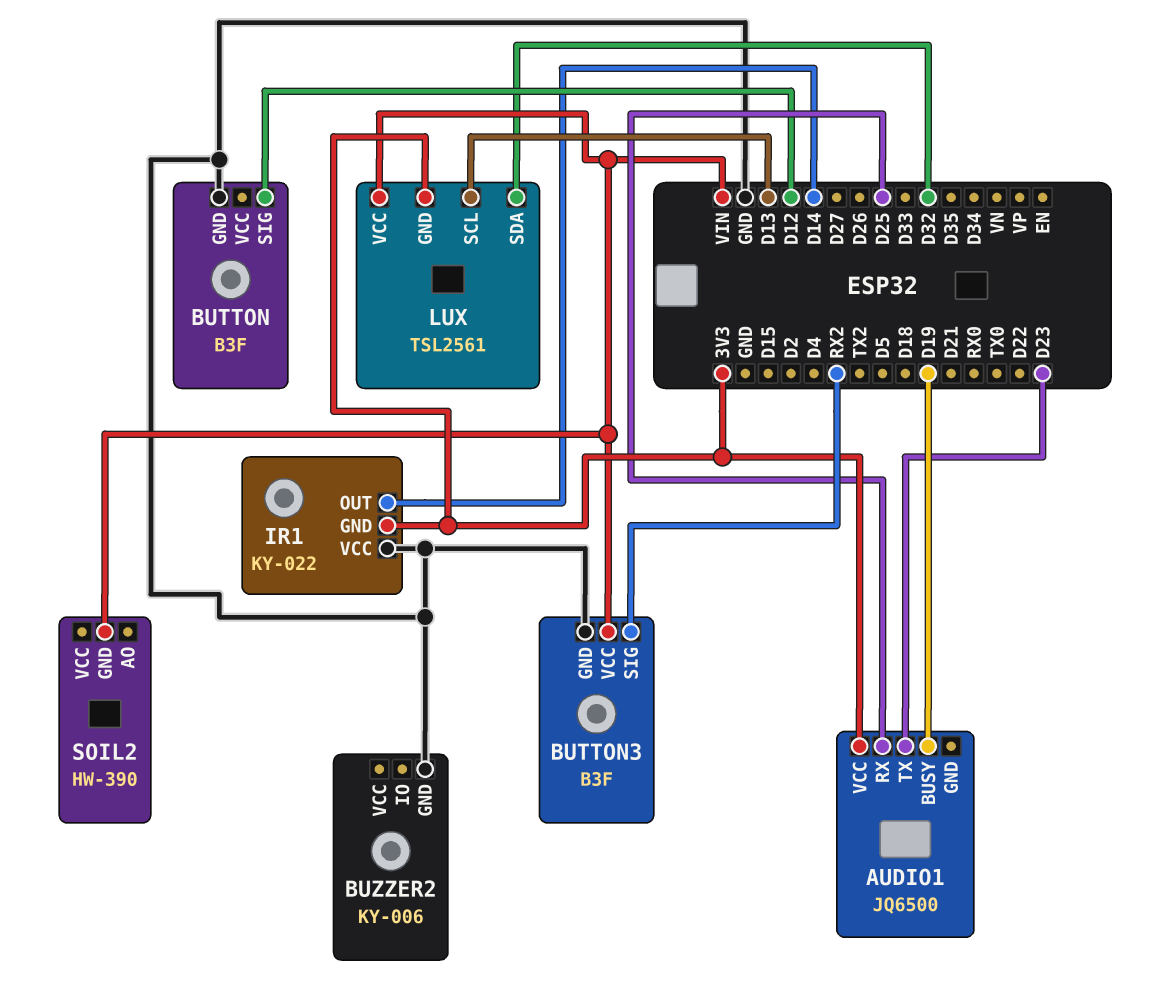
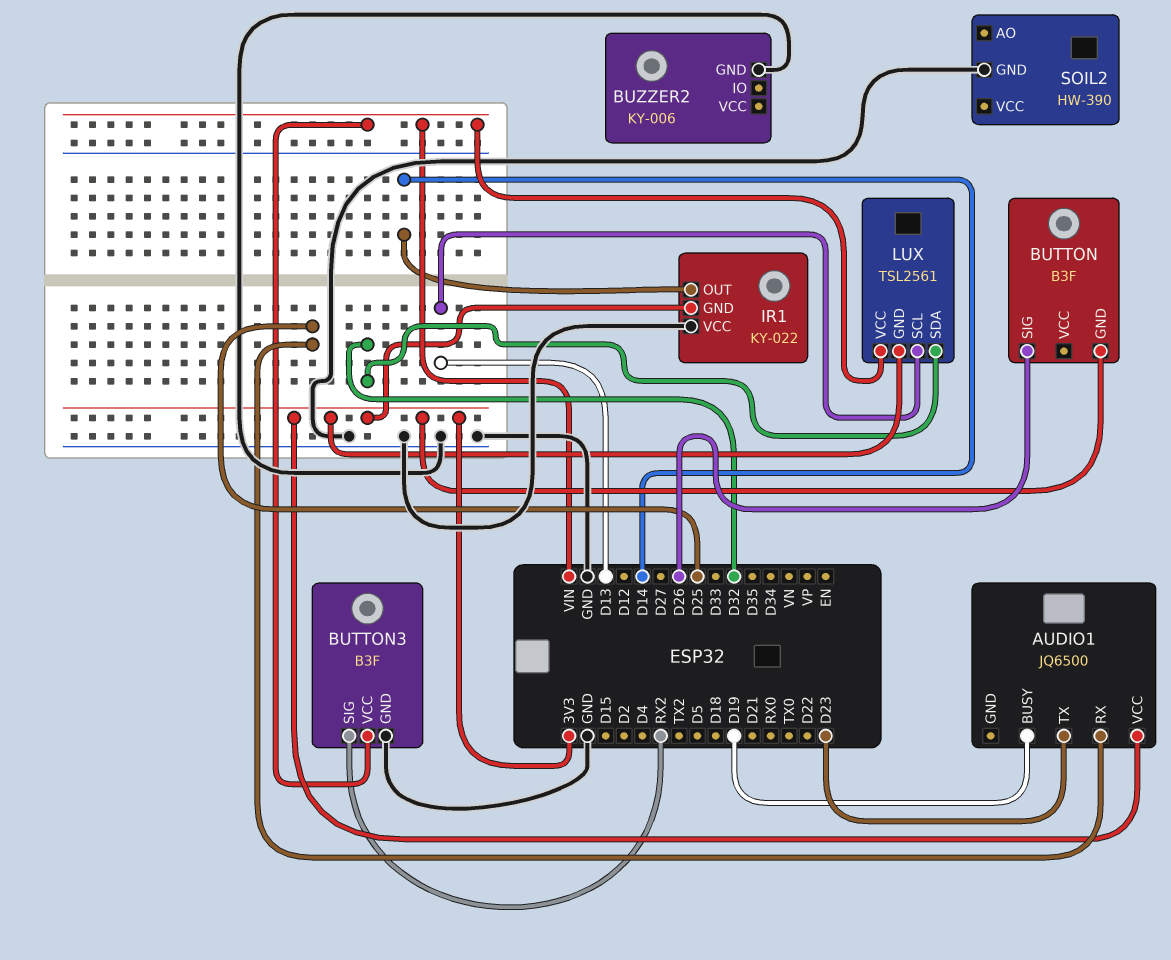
BUTTON pin GND: GND -> 3V3
BUTTON pin SIG: D12 -> D26
SOIL2 pin GND: VIN -> GND

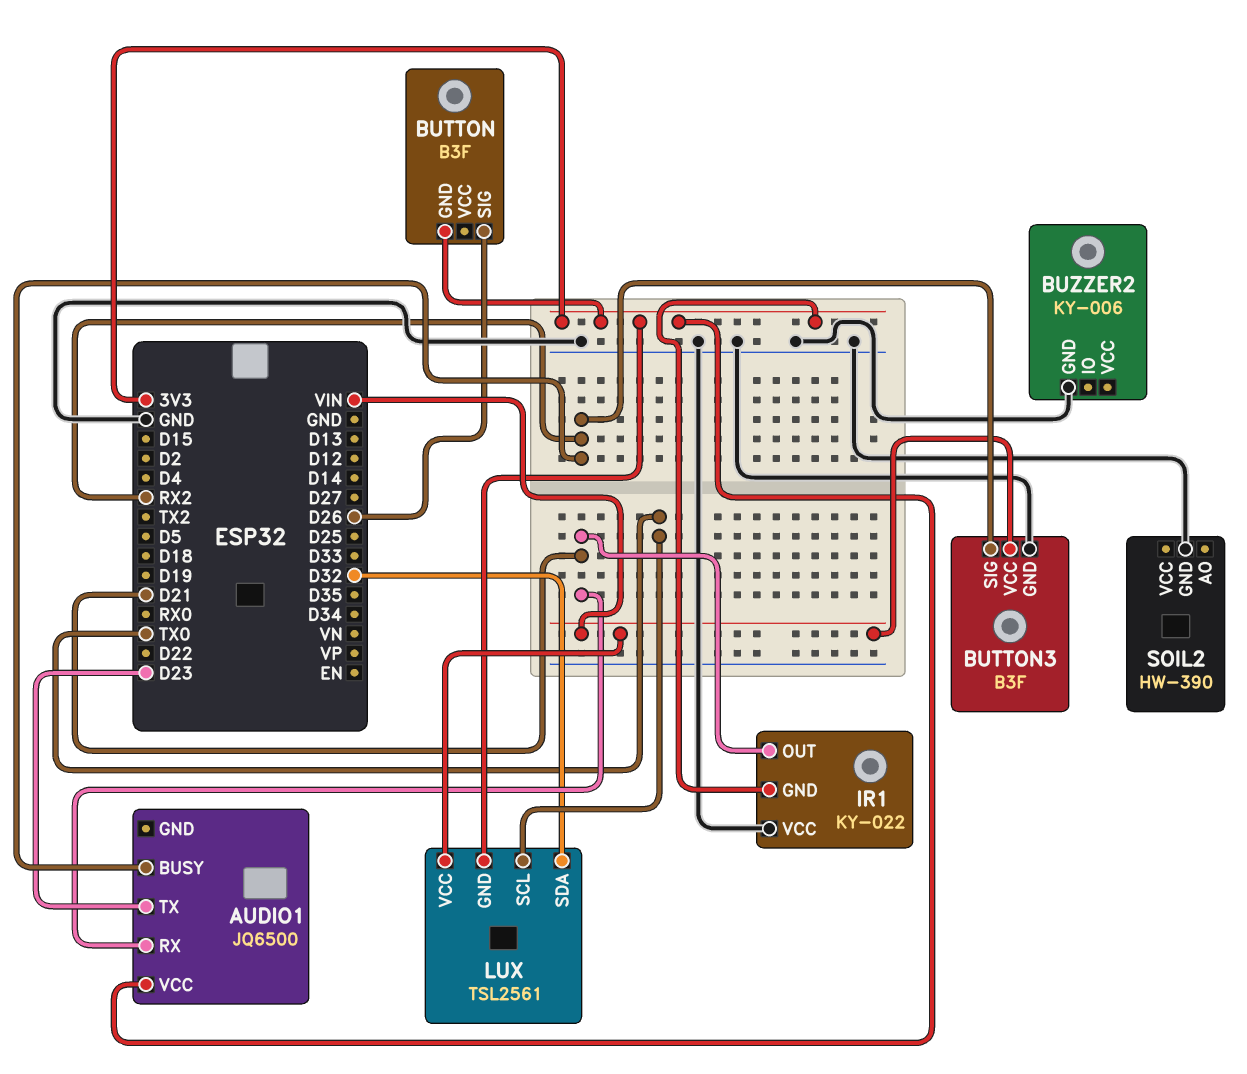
AUDIO1 pin BUSY: D19 -> RX2
AUDIO1 pin RX: D25 -> D21
IR1 pin OUT: D14 -> D21
LUX pin SCL: D13 -> TX0

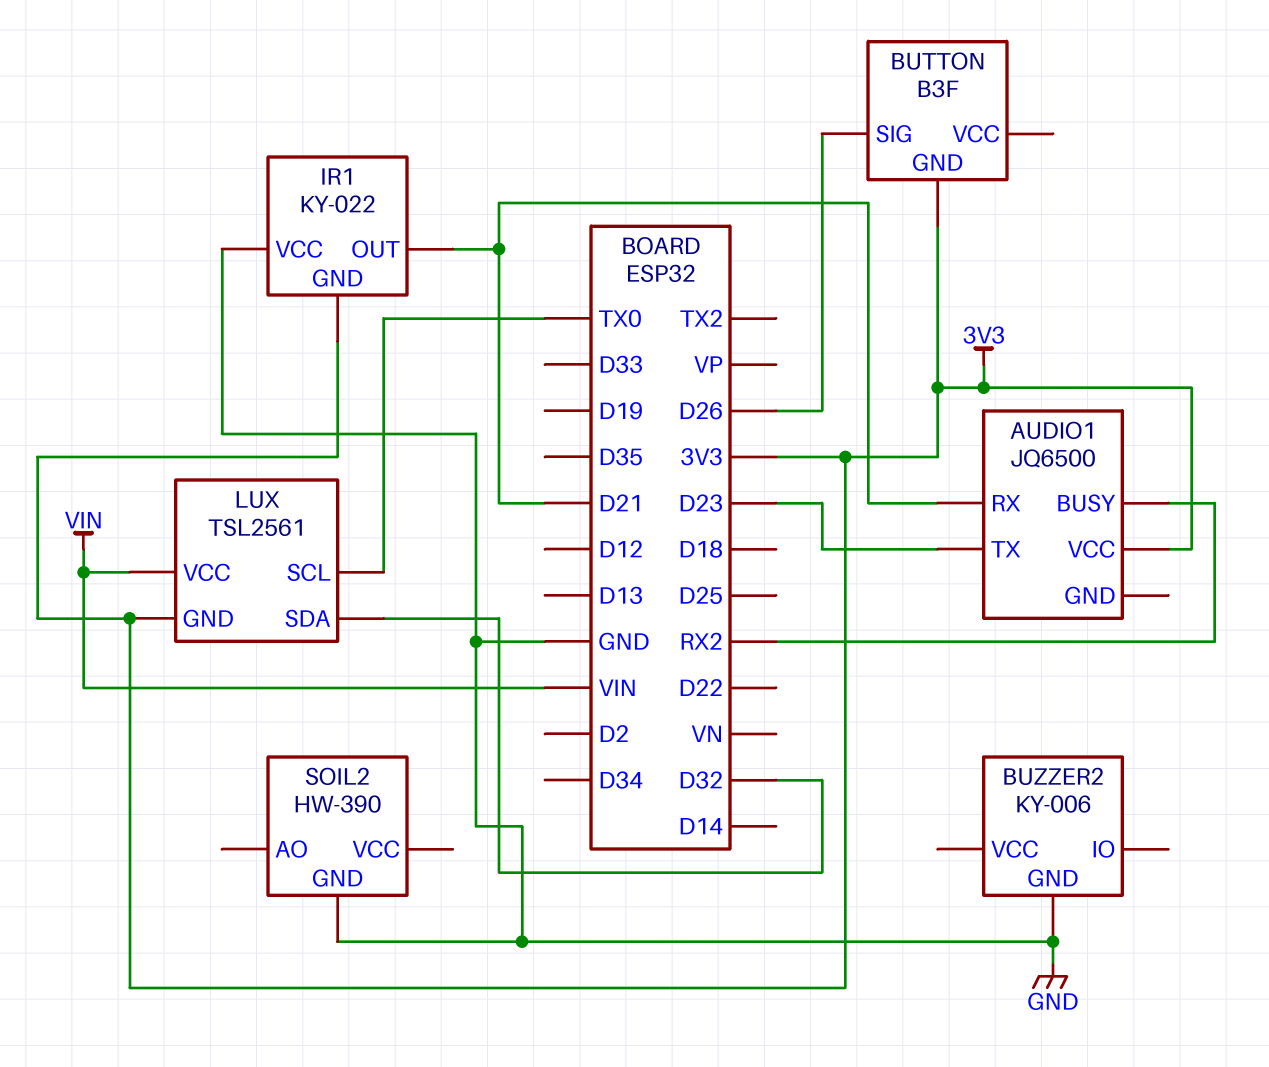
BUTTON3: B3F -> none
BUTTON3 pin GND: GND -> none
BUTTON3 pin SIG: RX2 -> none
BUTTON3 pin VCC: VIN -> none

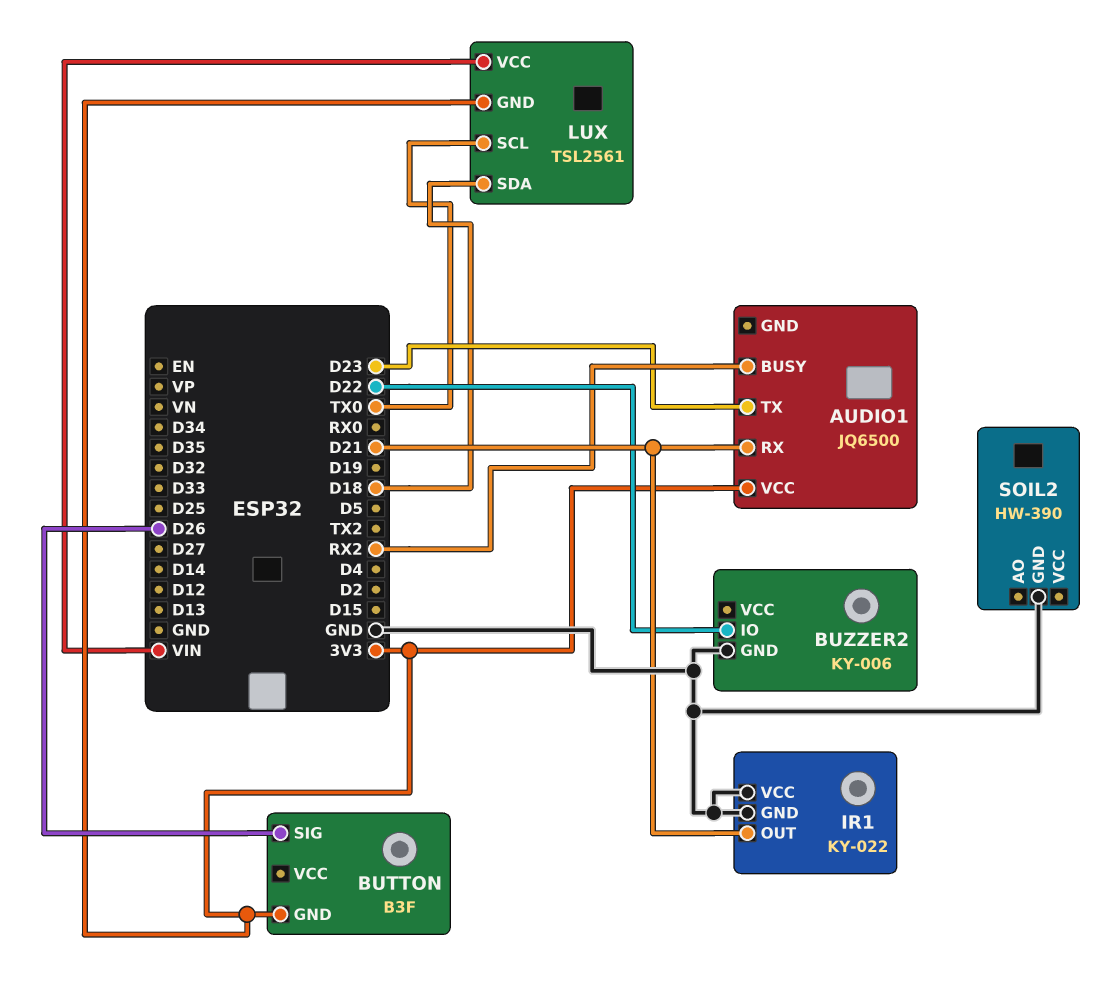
BUZZER2 pin IO: none -> D22
IR1 pin GND: 3V3 -> GND
LUX pin SDA: D32 -> D18

